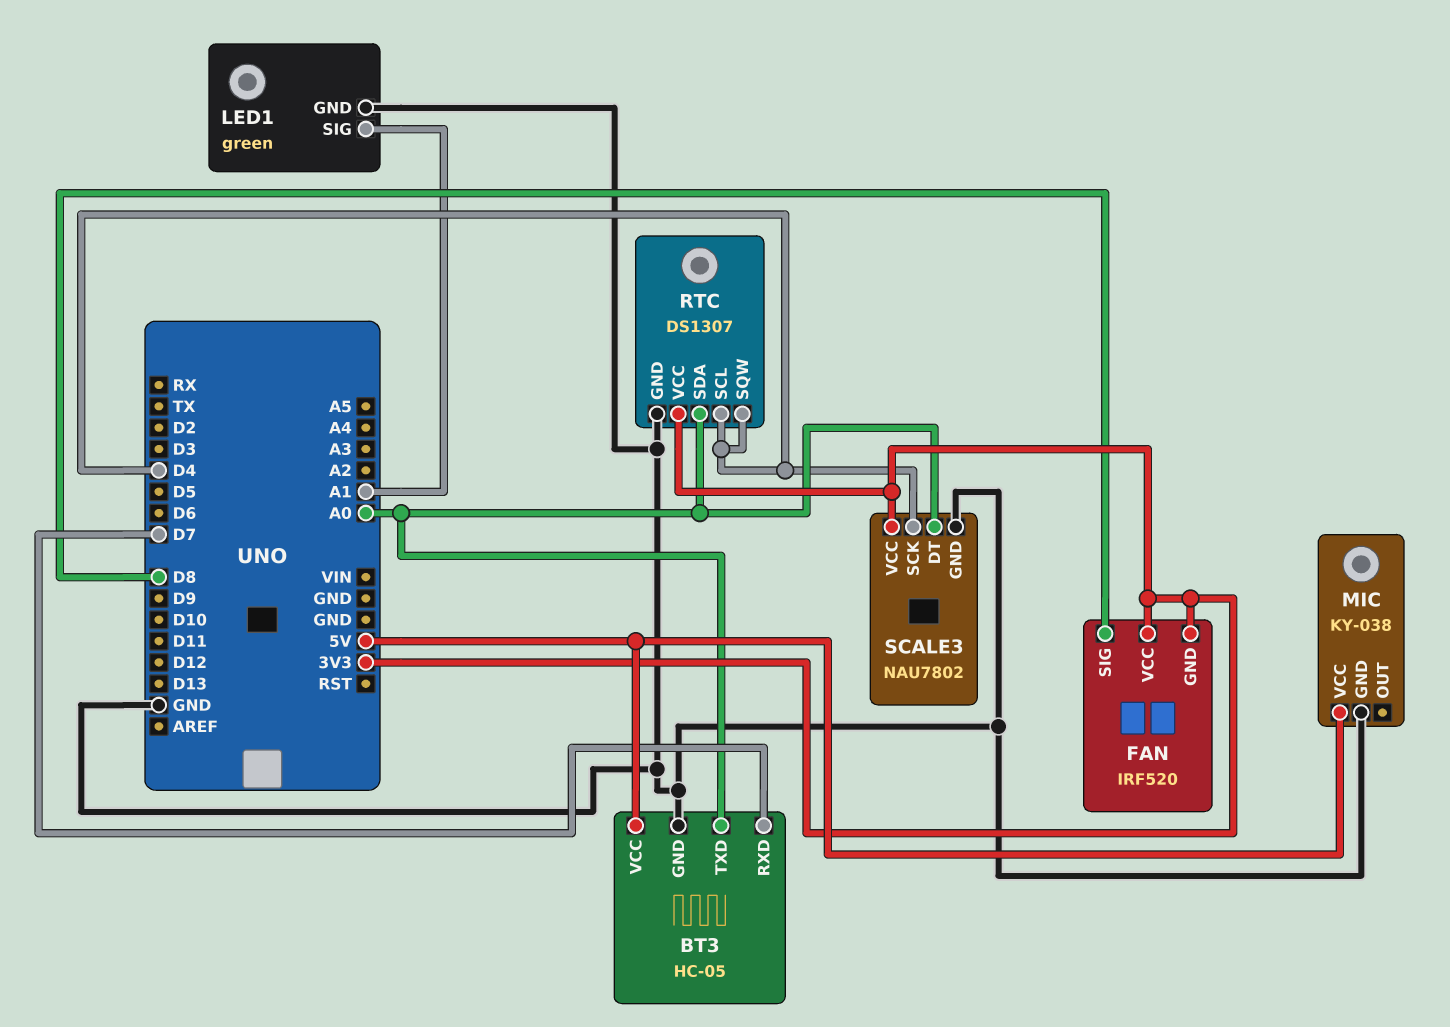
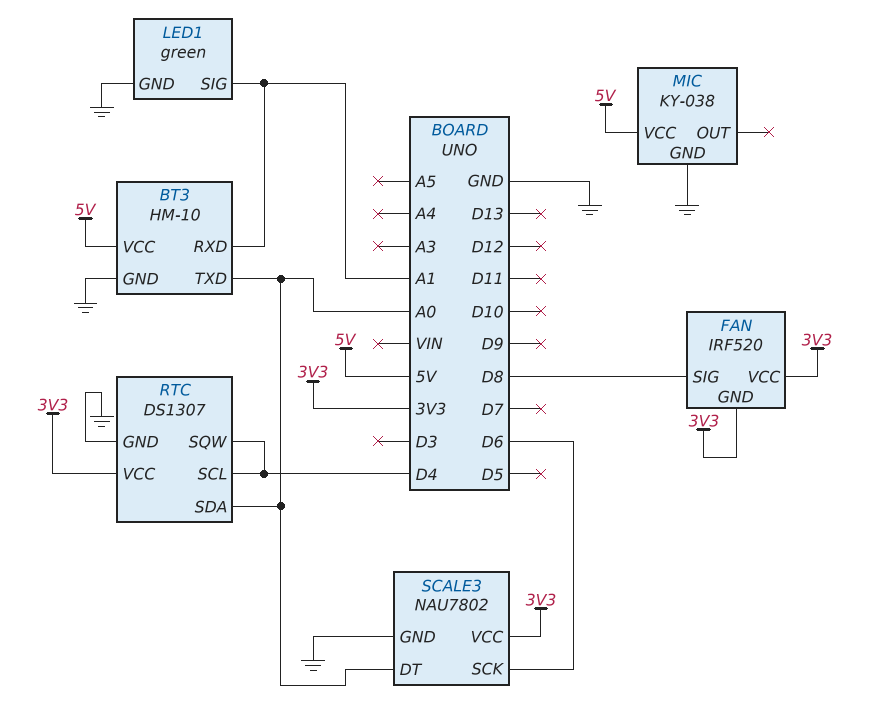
BT3: HC-05 -> HM-10
BT3 pin RXD: D7 -> A1
SCALE3 pin SCK: D4 -> D6

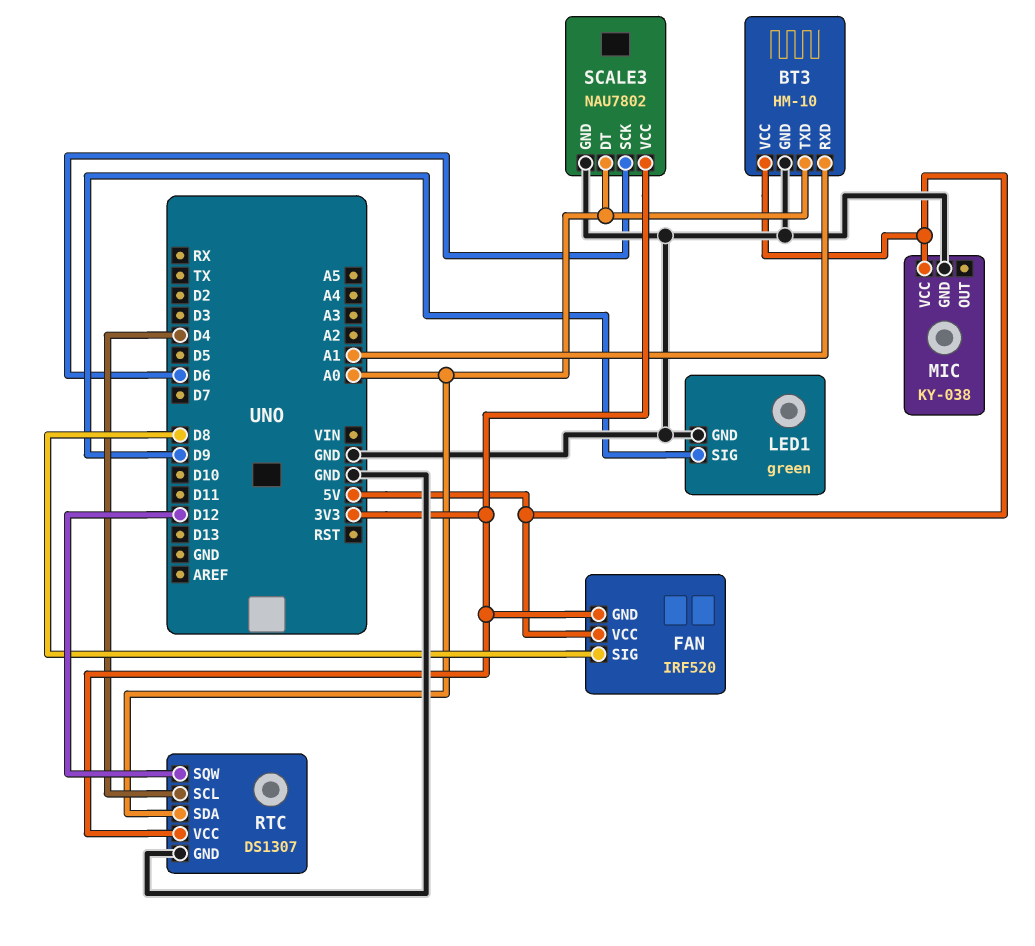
FAN pin VCC: 3V3 -> 5V
LED1 pin SIG: A1 -> D9
RTC pin SQW: D4 -> D12

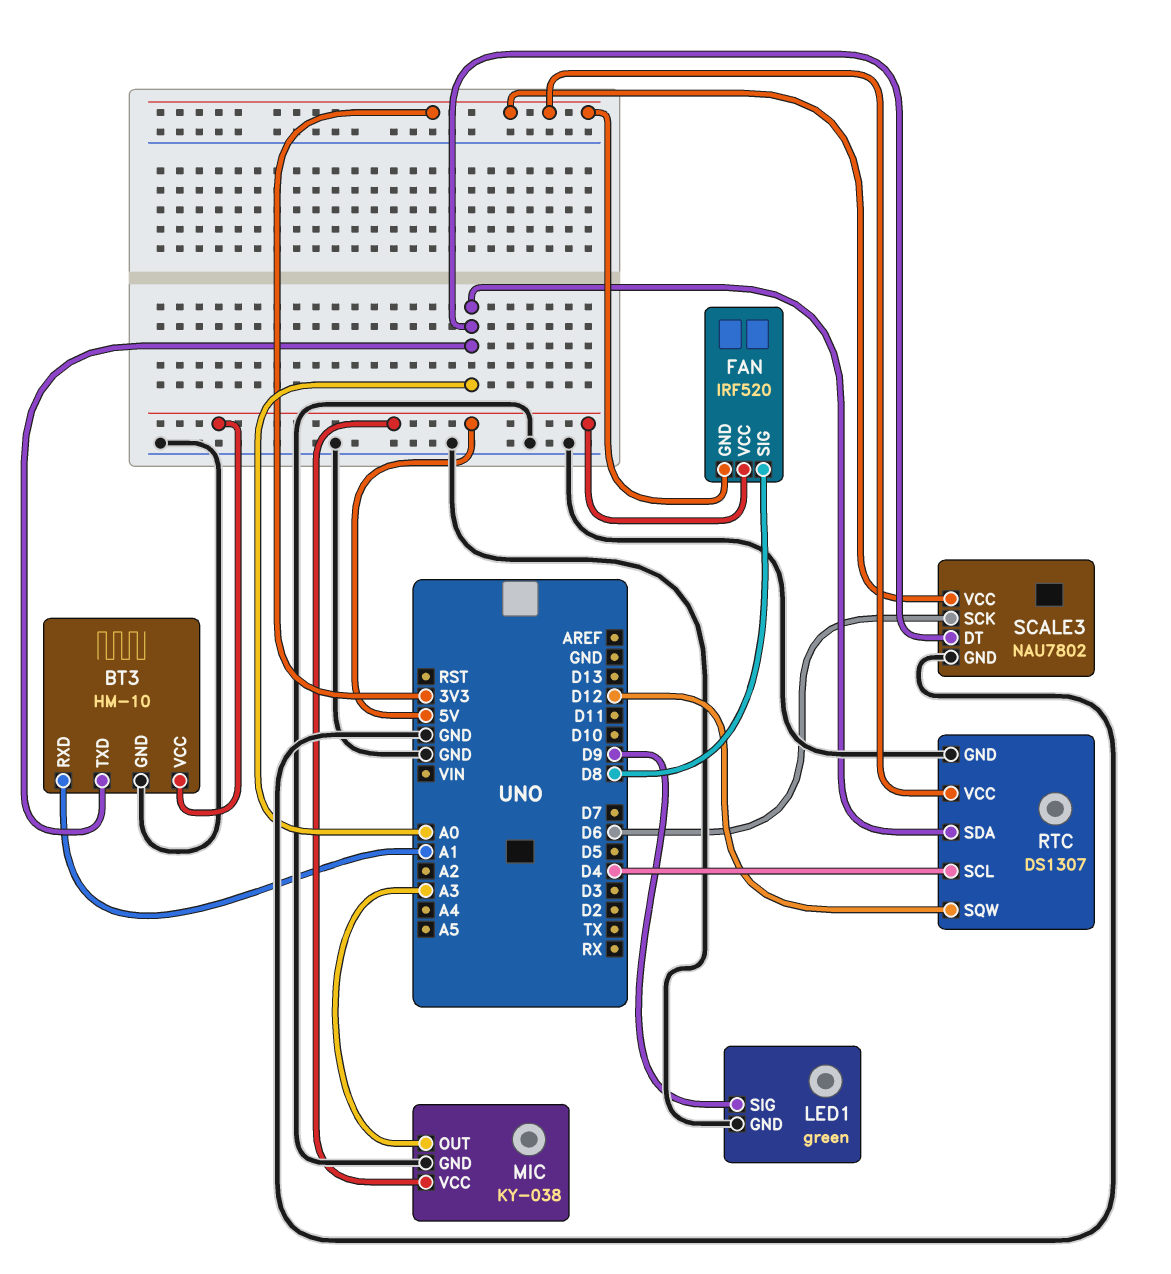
MIC pin OUT: none -> A3

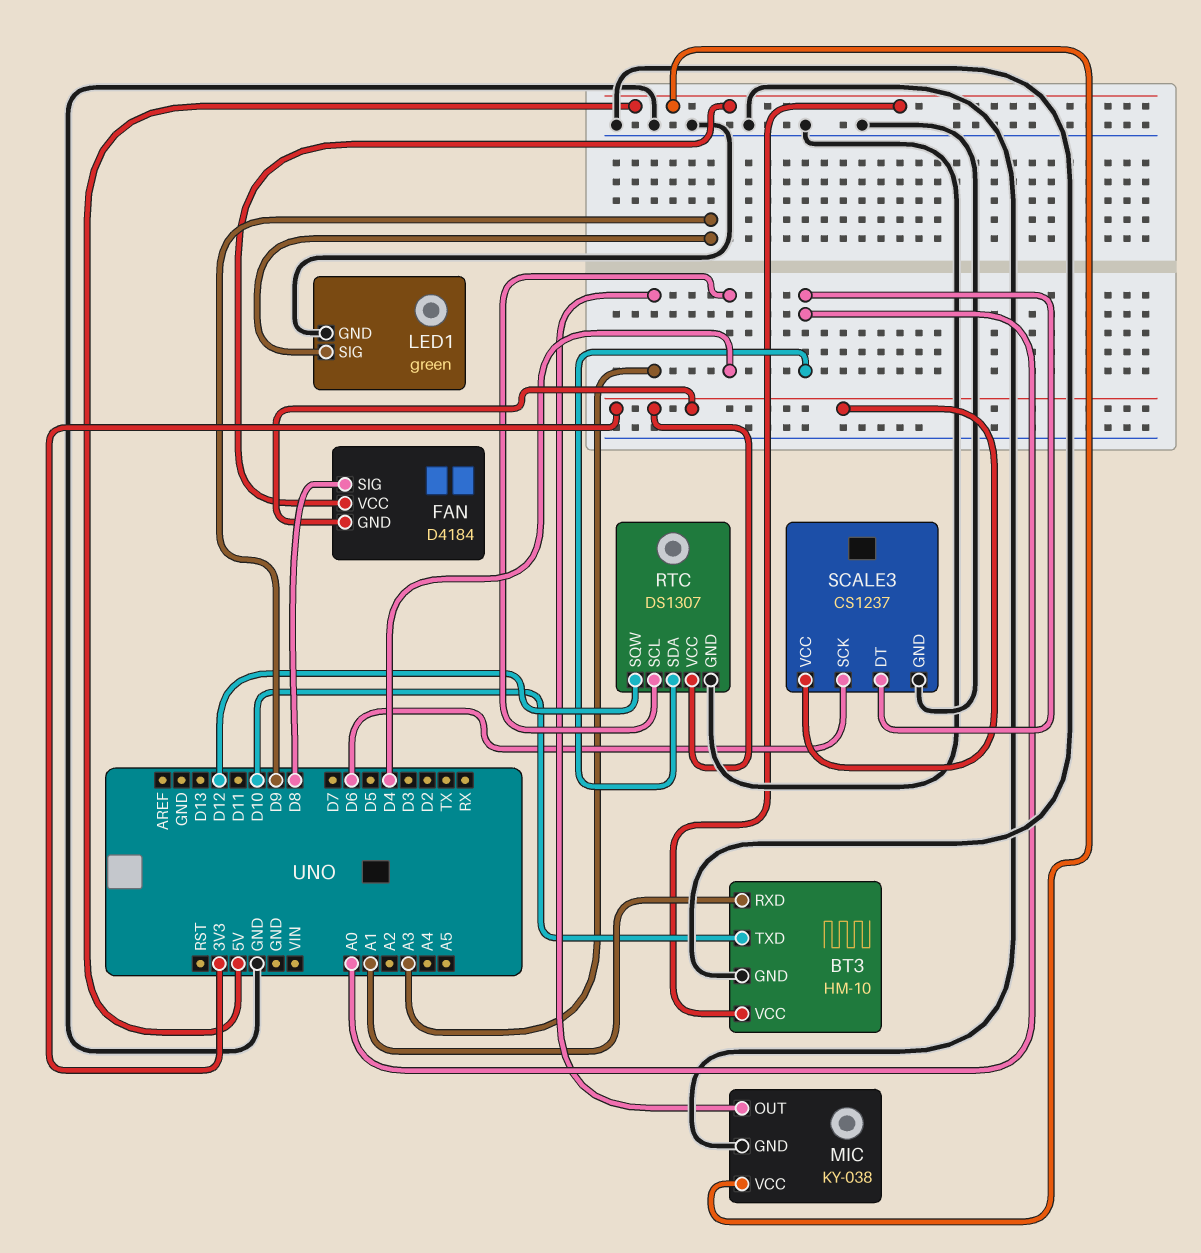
BT3 pin TXD: A0 -> D10
FAN: IRF520 -> D4184
SCALE3: NAU7802 -> CS1237

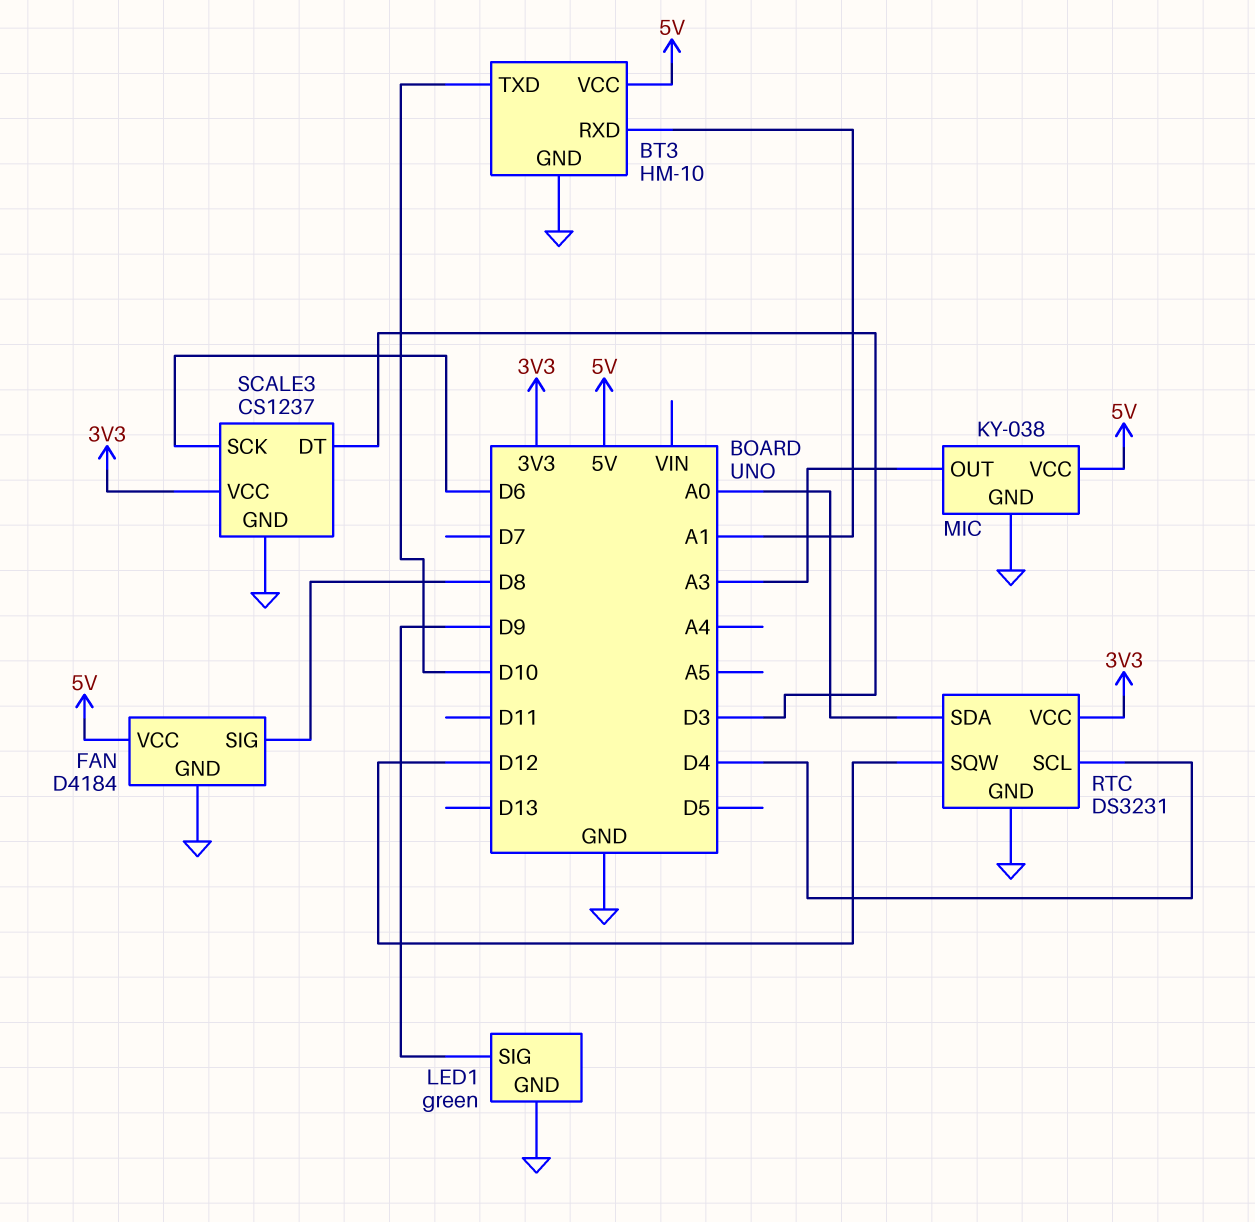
FAN pin GND: 3V3 -> GND
RTC: DS1307 -> DS3231
SCALE3 pin DT: A0 -> D3

